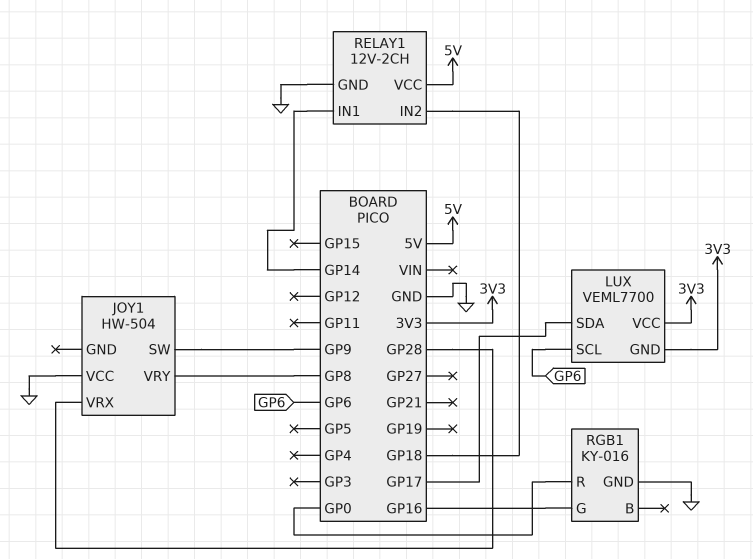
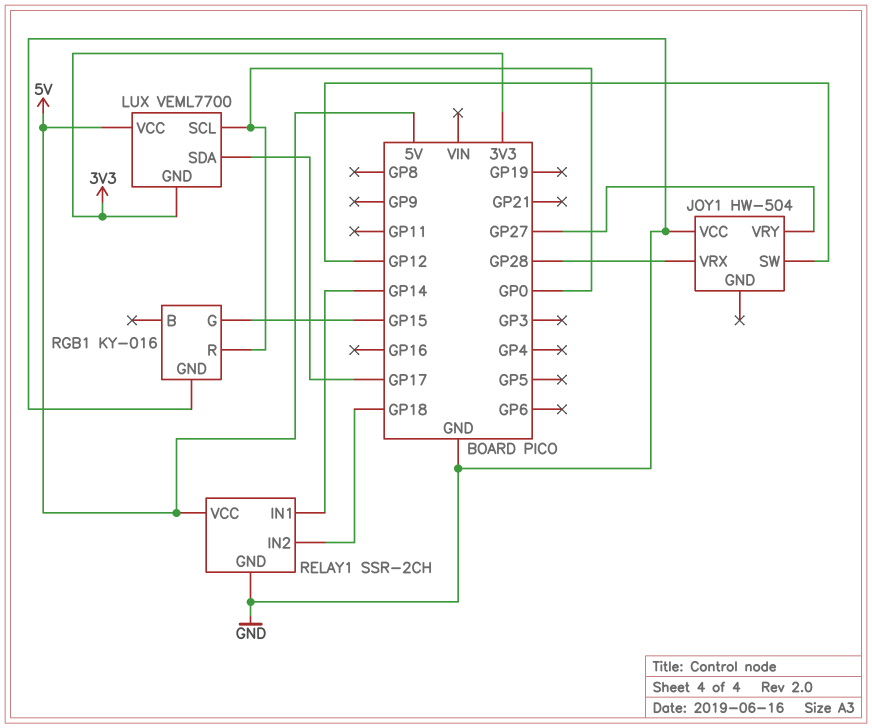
JOY1 pin SW: GP9 -> GP12
JOY1 pin VRY: GP8 -> GP27
LUX pin SCL: GP6 -> GP0
LUX pin VCC: 3V3 -> 5V
RELAY1: 12V-2CH -> SSR-2CH
RGB1 pin G: GP16 -> GP15

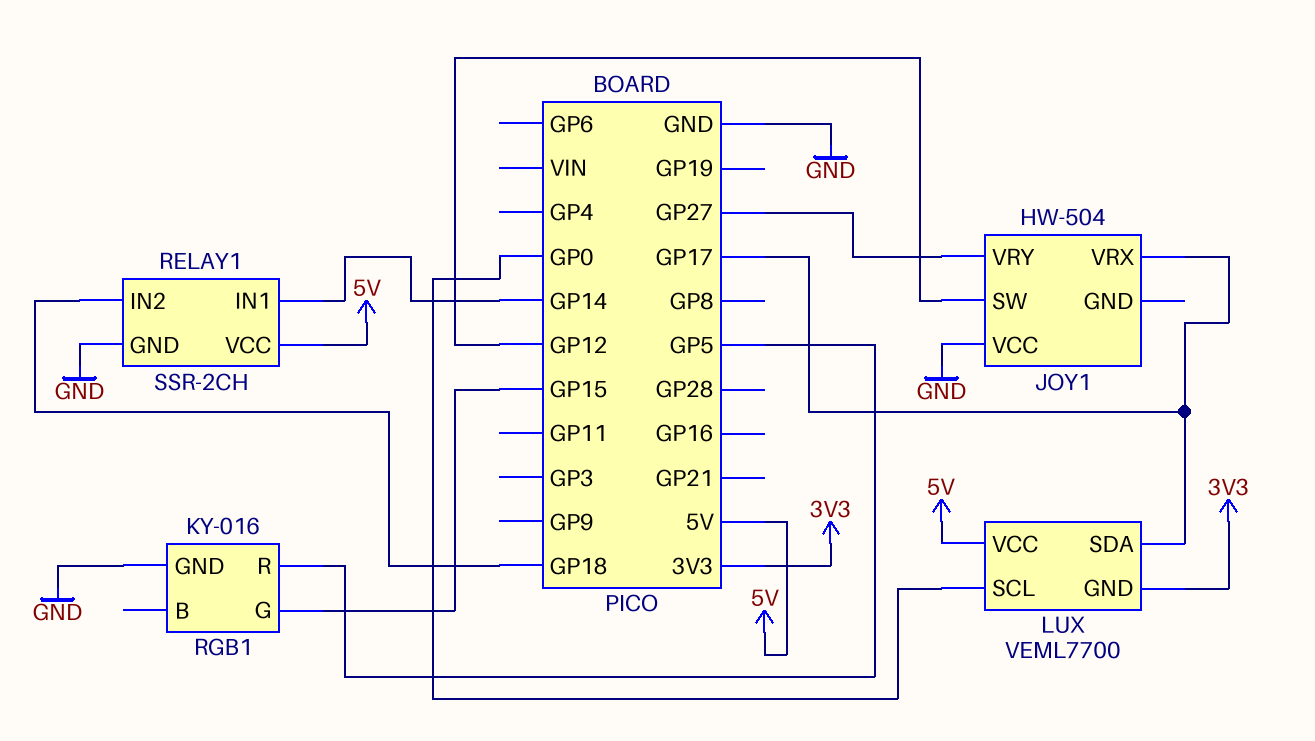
JOY1 pin VRX: GP28 -> GP17
RGB1 pin R: GP0 -> GP5

